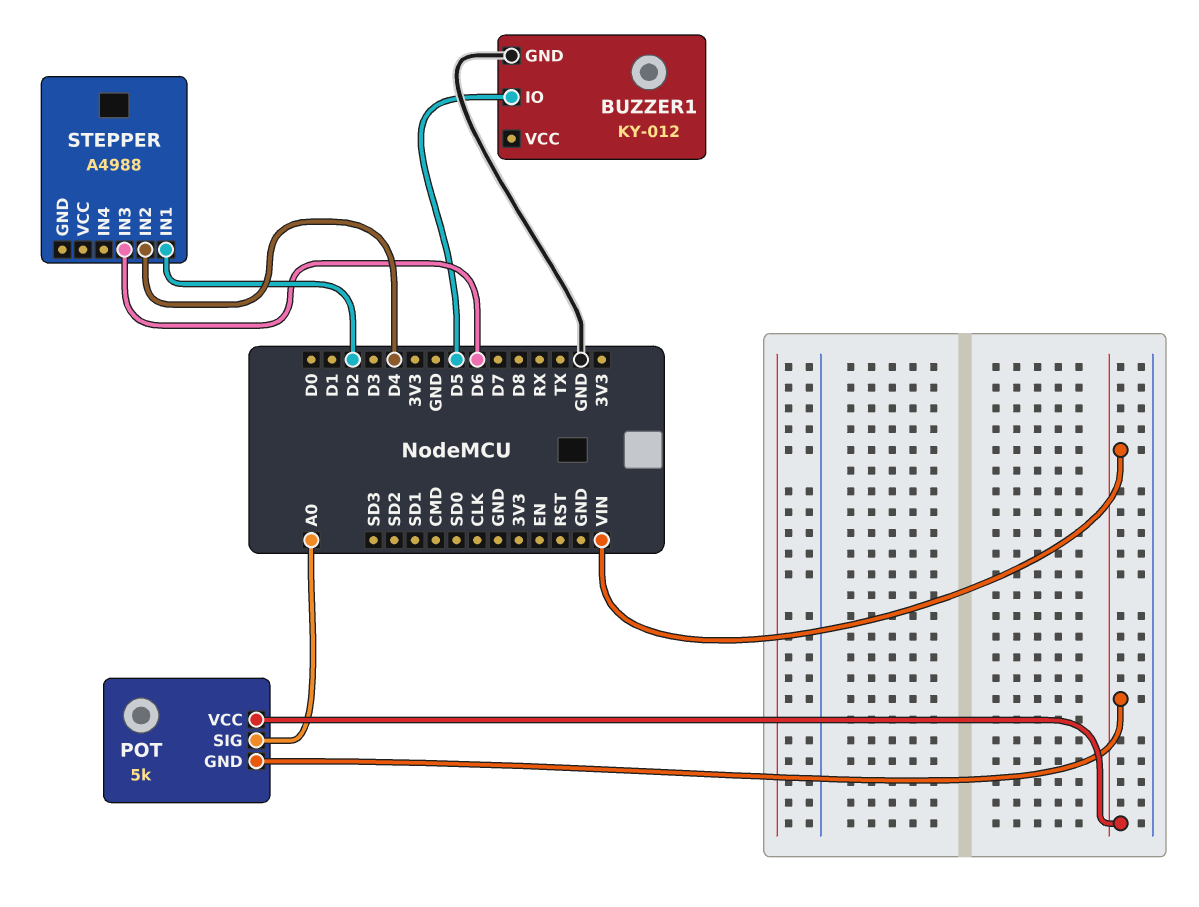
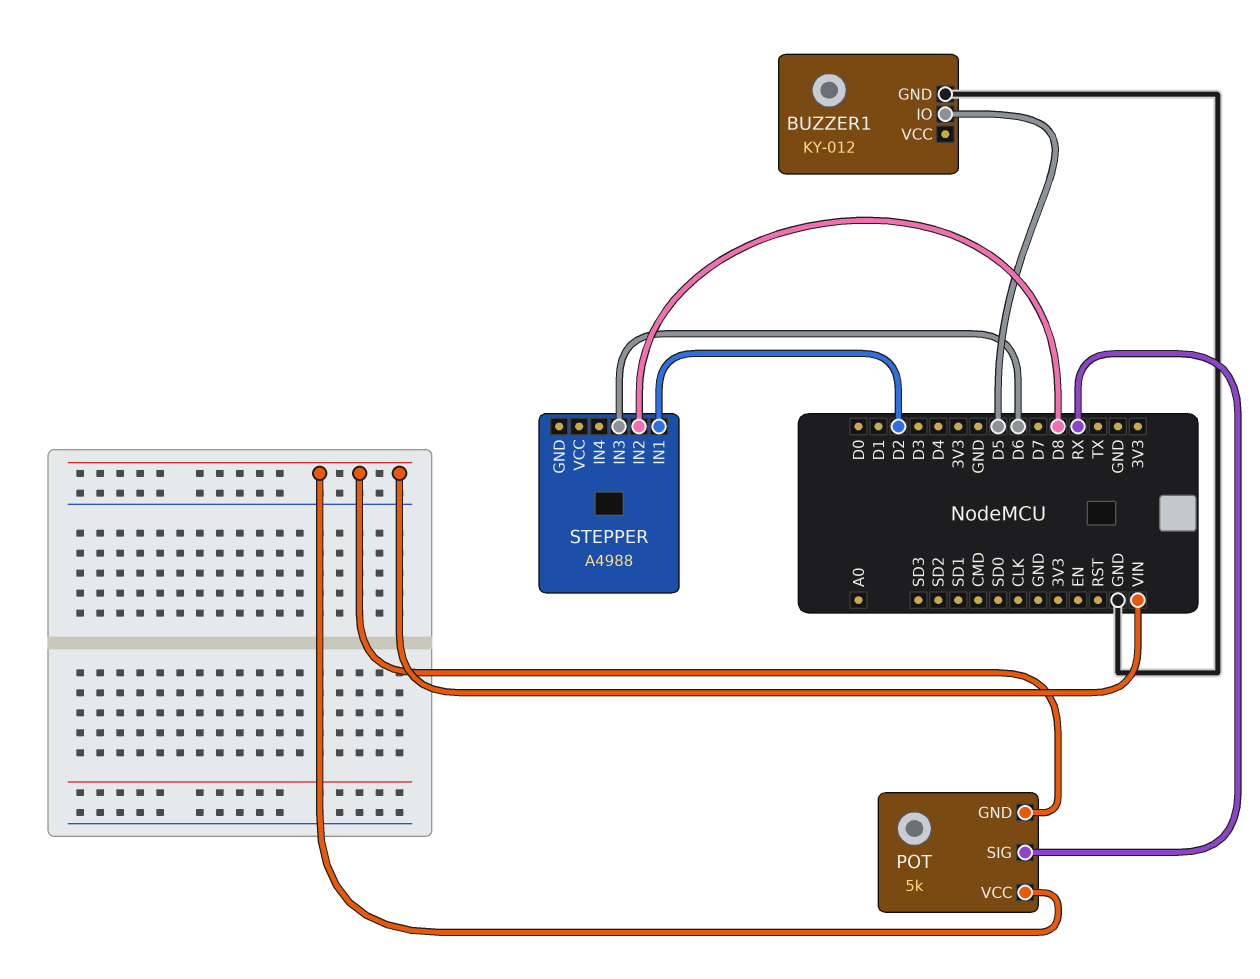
POT pin SIG: A0 -> RX
STEPPER pin IN2: D4 -> D8

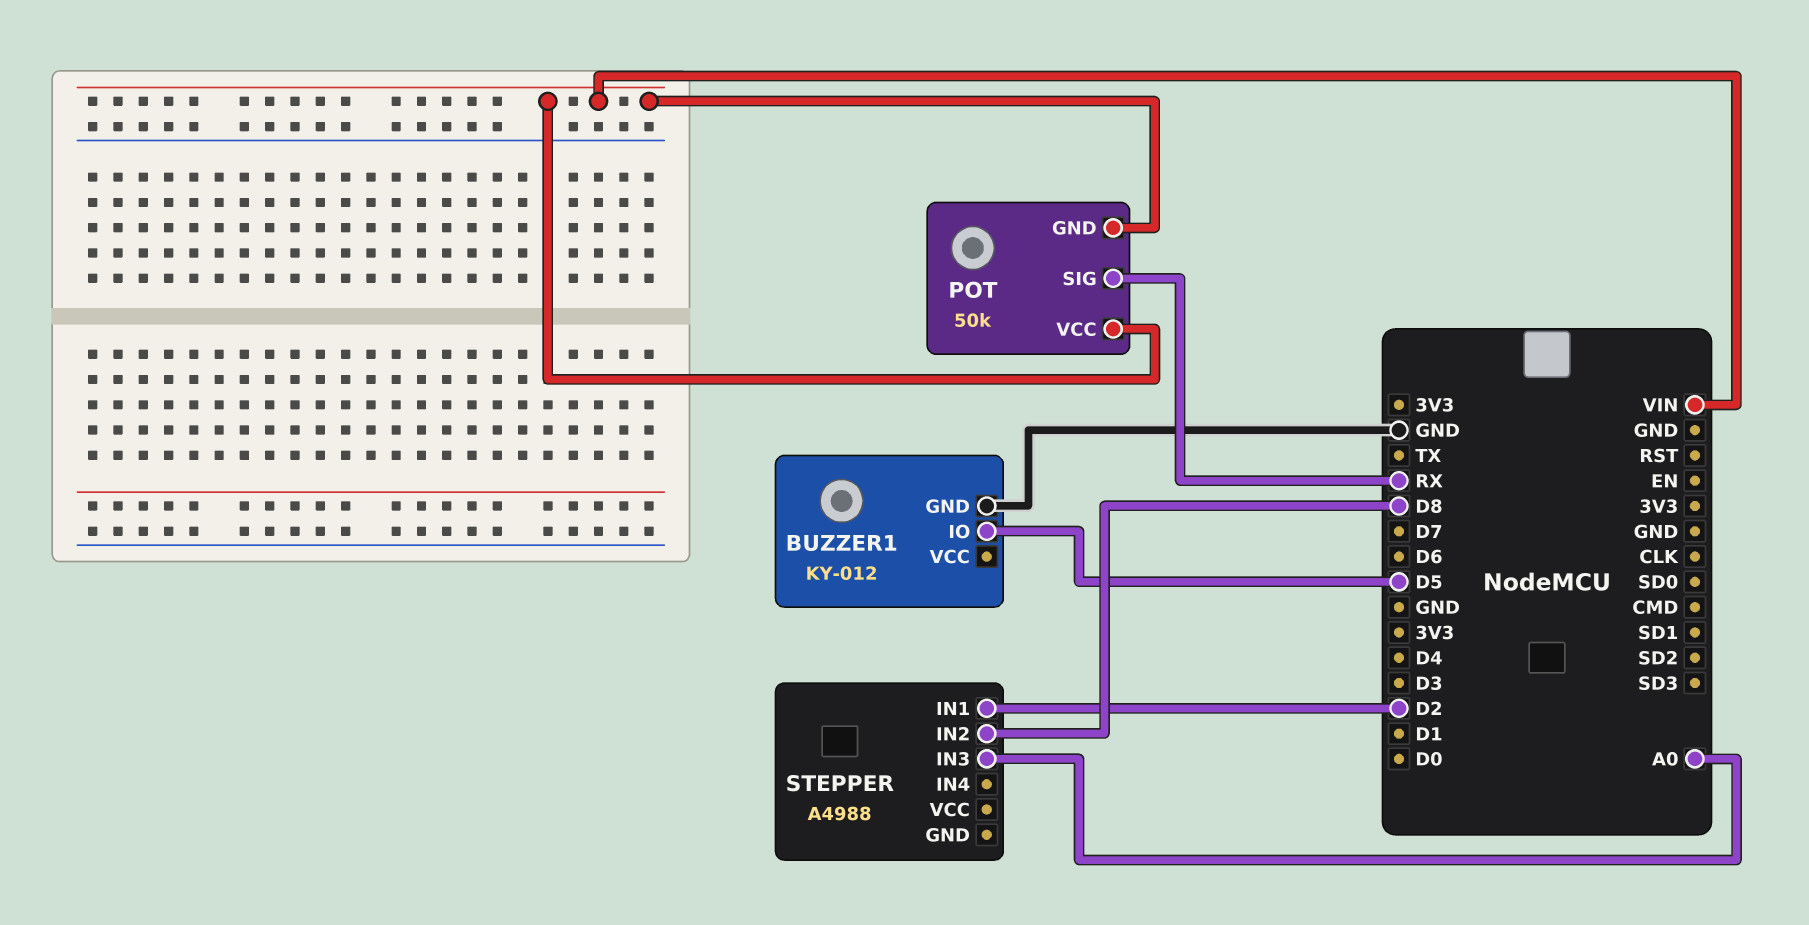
POT: 5k -> 50k
STEPPER pin IN3: D6 -> A0

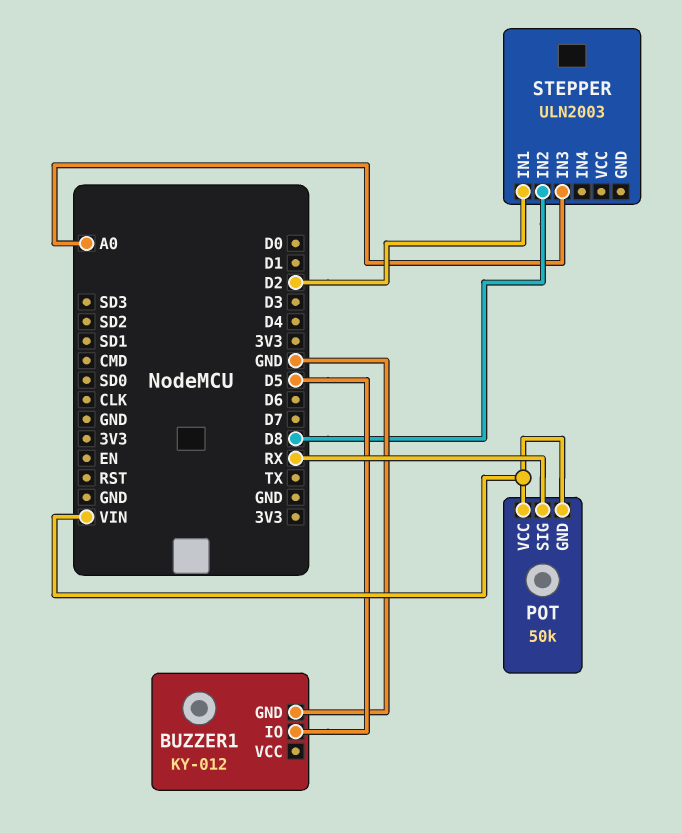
STEPPER: A4988 -> ULN2003

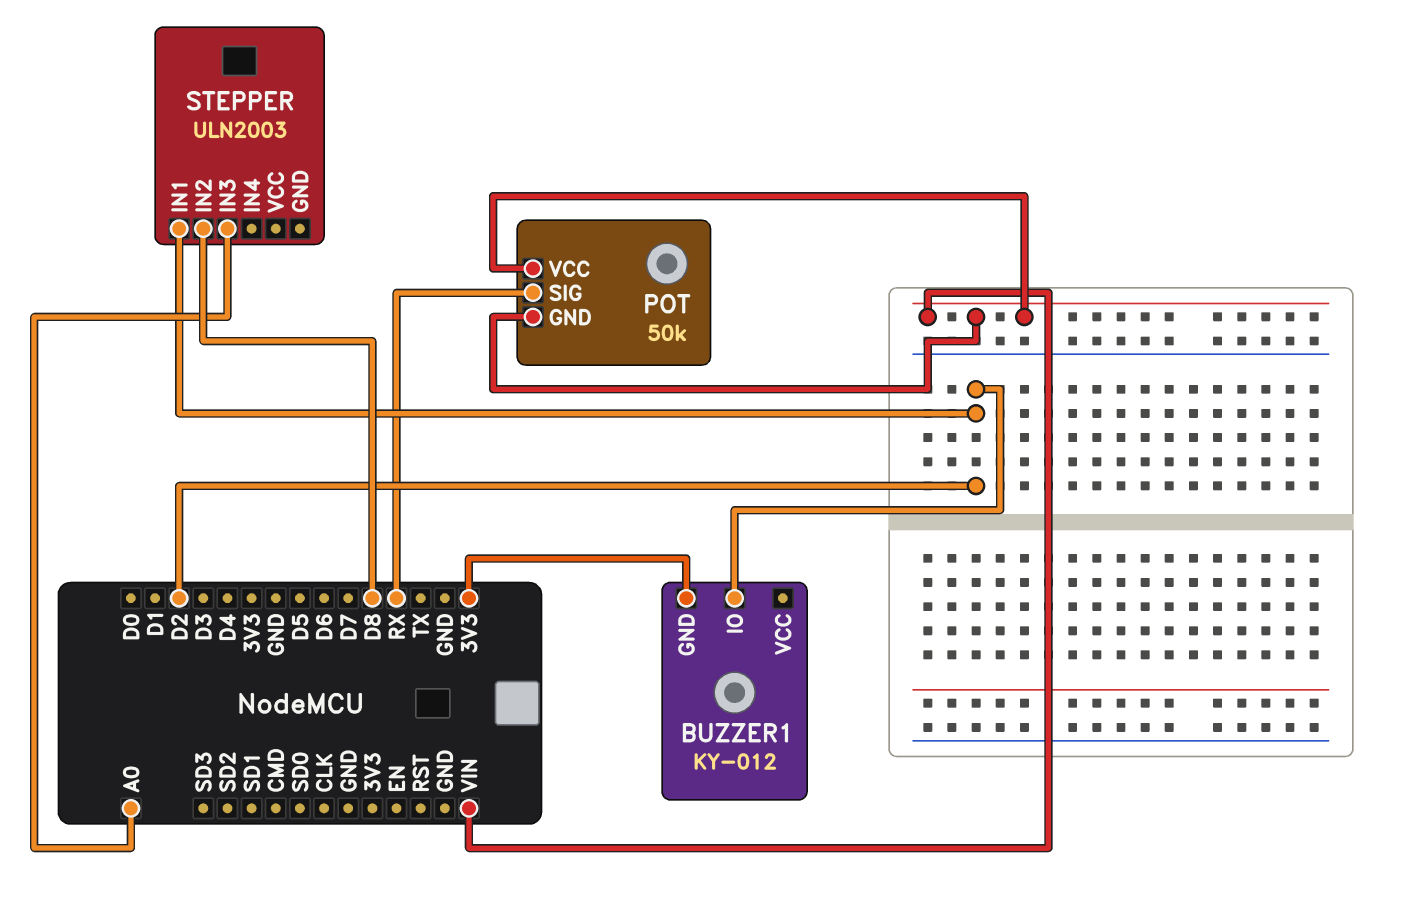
BUZZER1 pin GND: GND -> 3V3
BUZZER1 pin IO: D5 -> D2

